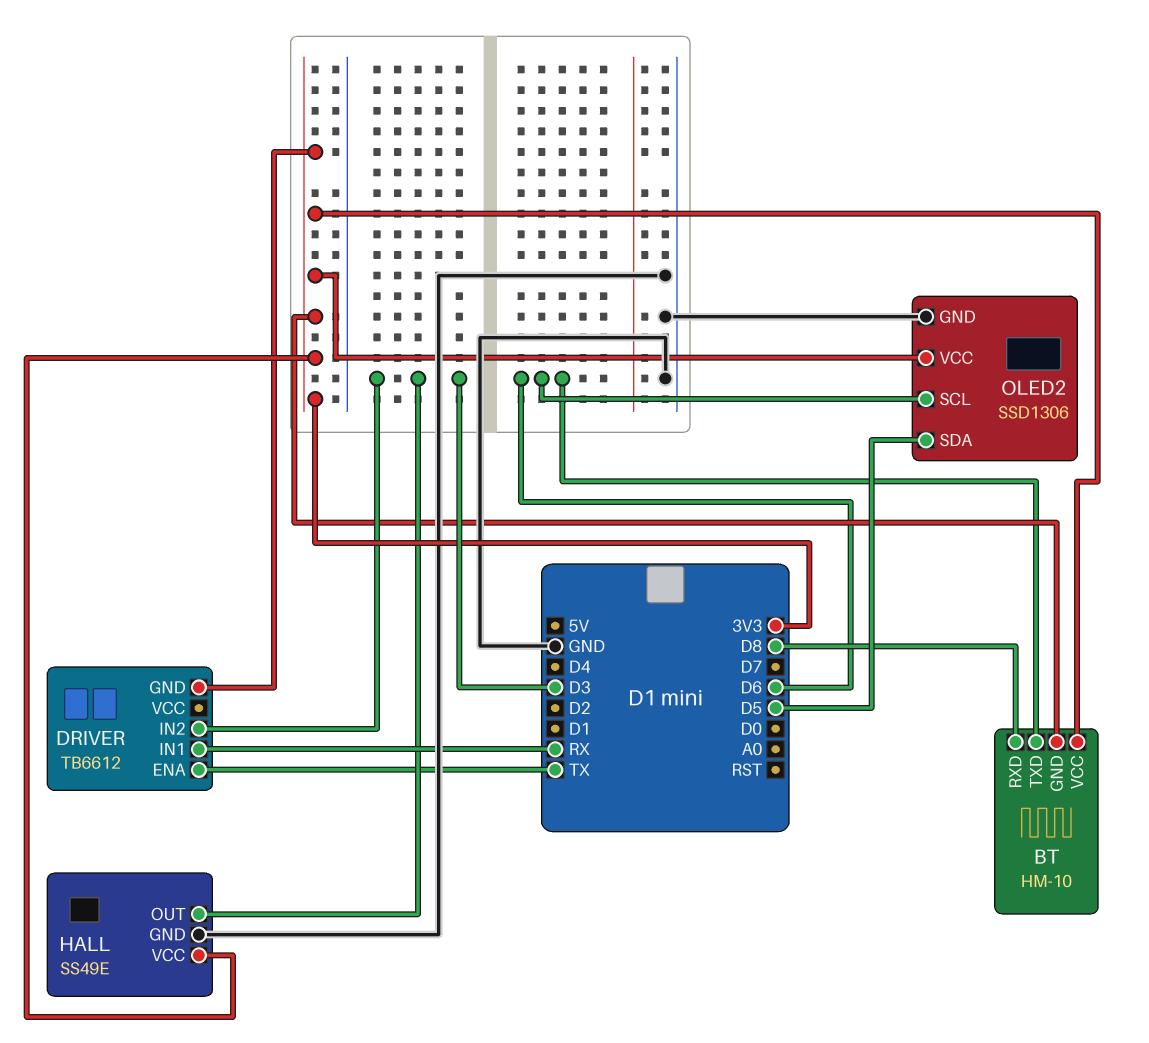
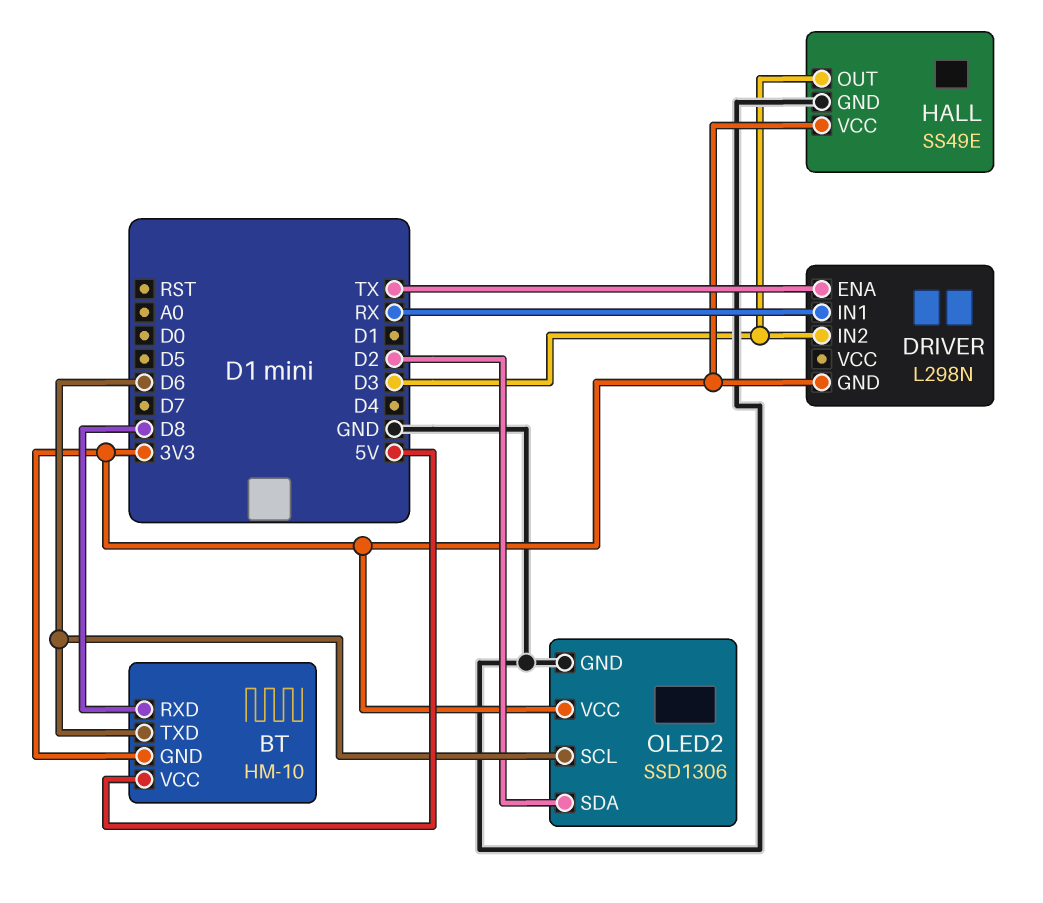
BT pin VCC: 3V3 -> 5V
DRIVER: TB6612 -> L298N
OLED2 pin SDA: D5 -> D2

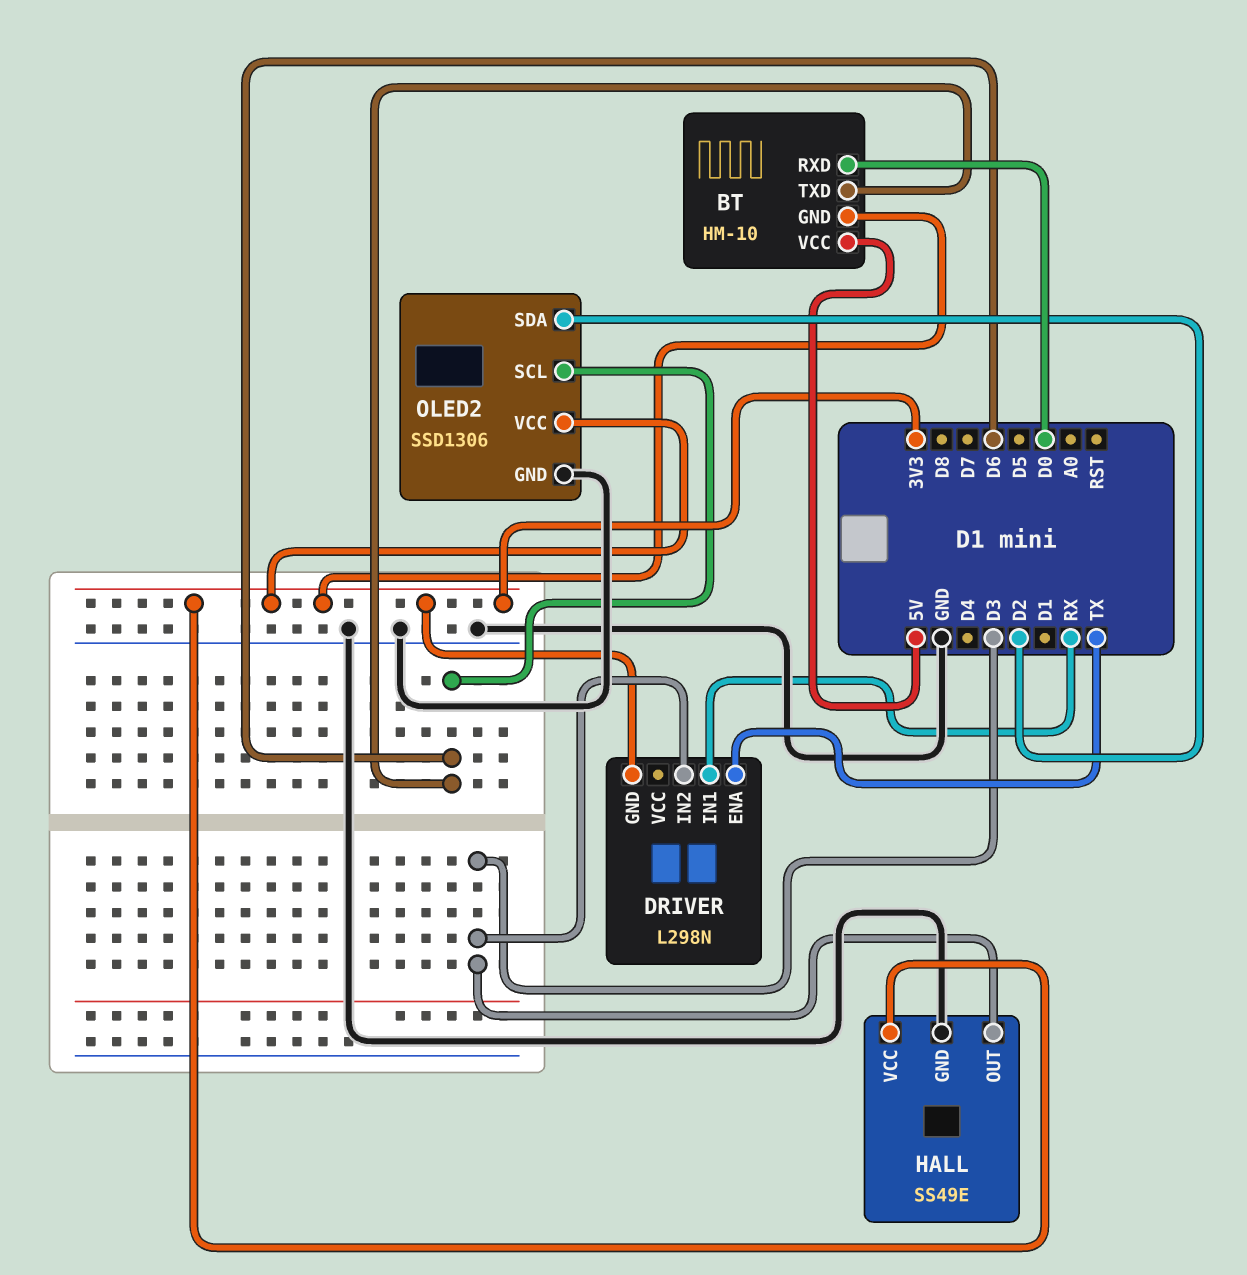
BT pin RXD: D8 -> D0

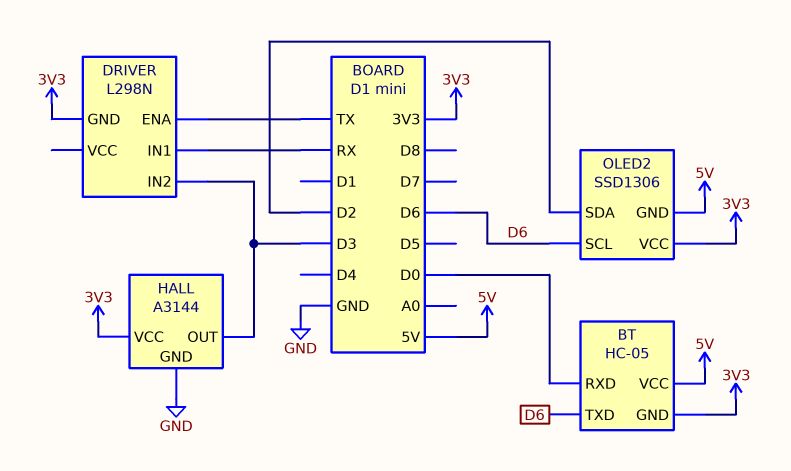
BT: HM-10 -> HC-05
HALL: SS49E -> A3144
OLED2 pin GND: GND -> 5V

